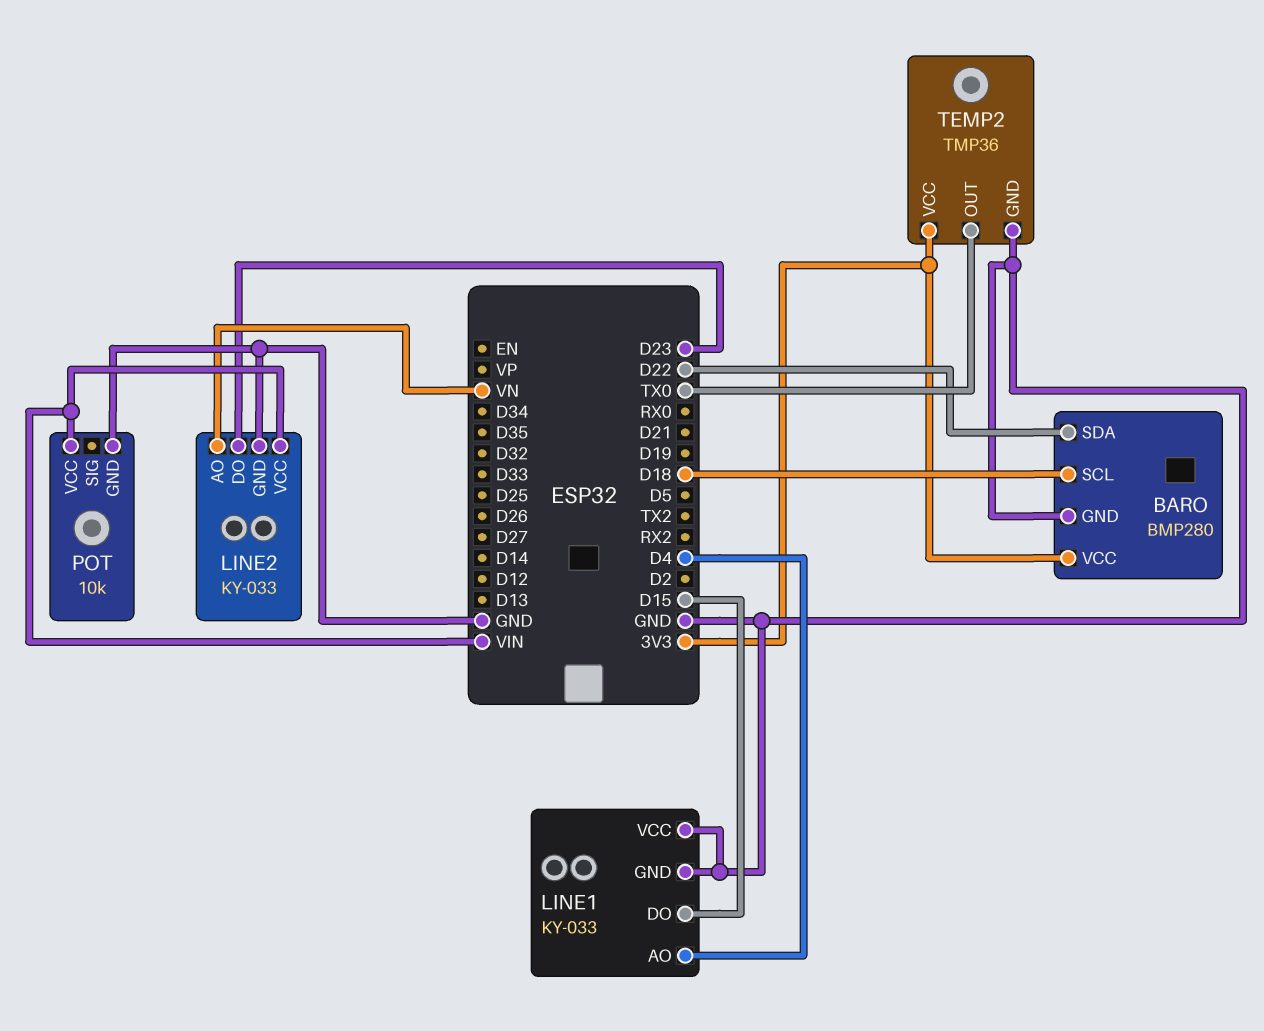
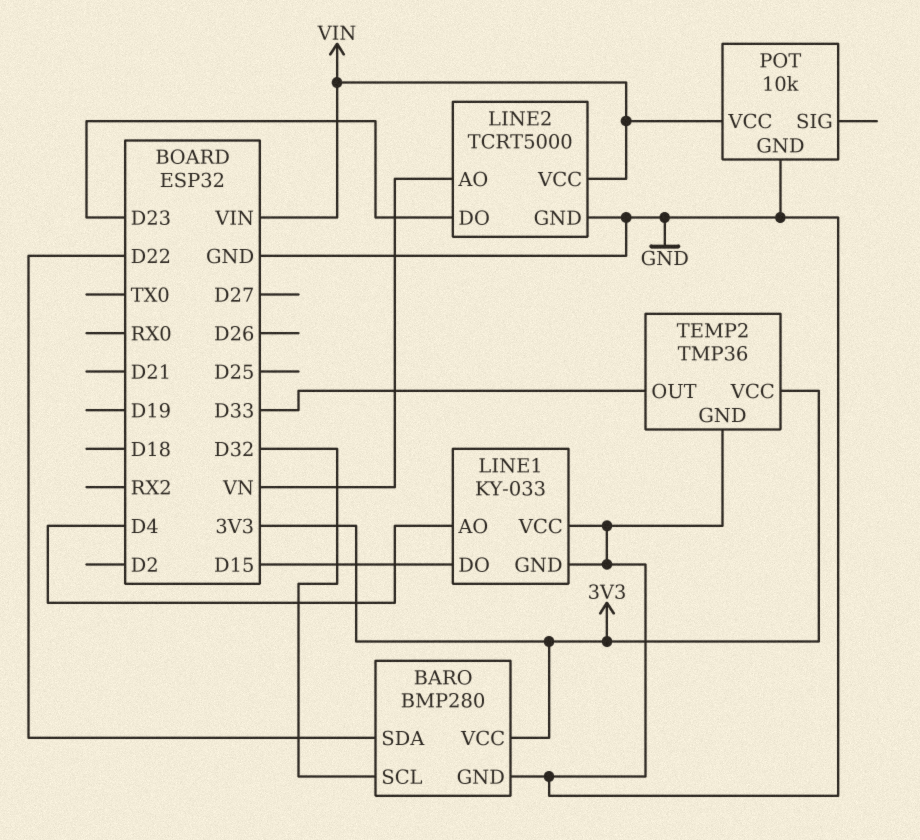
BARO pin SCL: D18 -> D32
LINE2: KY-033 -> TCRT5000
TEMP2 pin OUT: TX0 -> D33

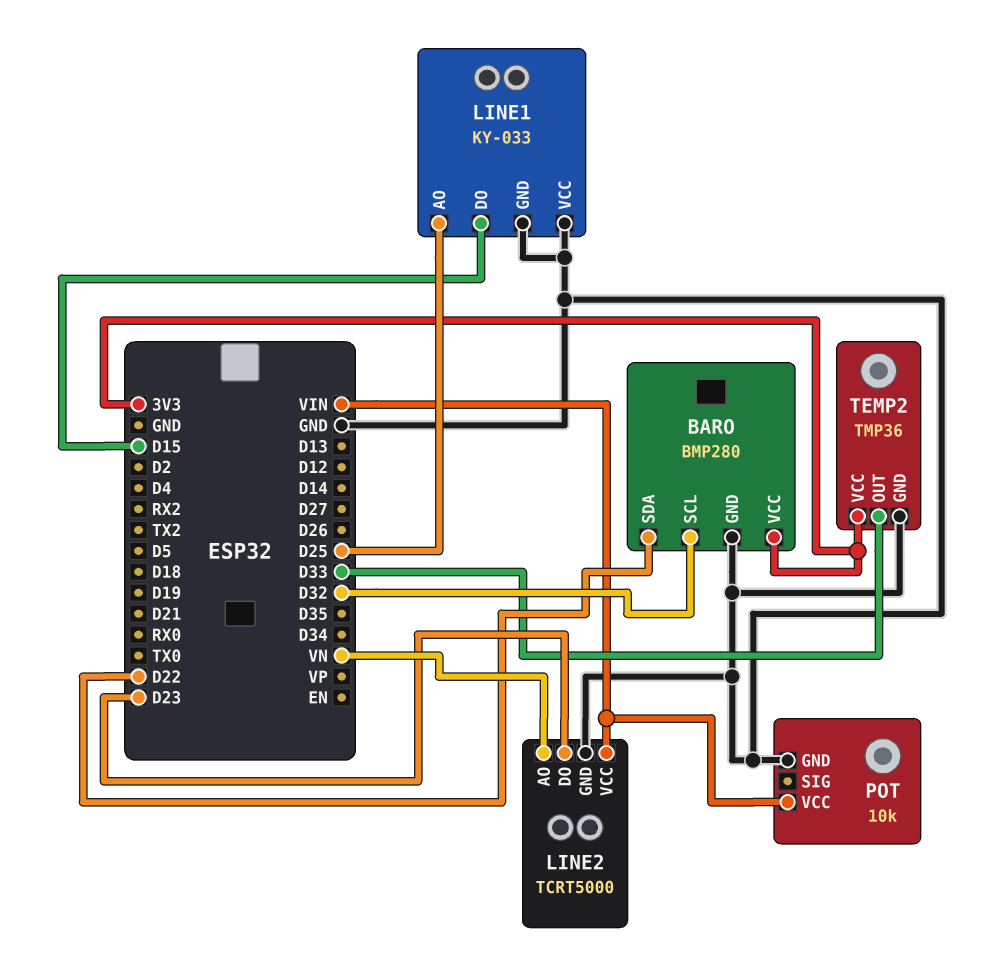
LINE1 pin AO: D4 -> D25

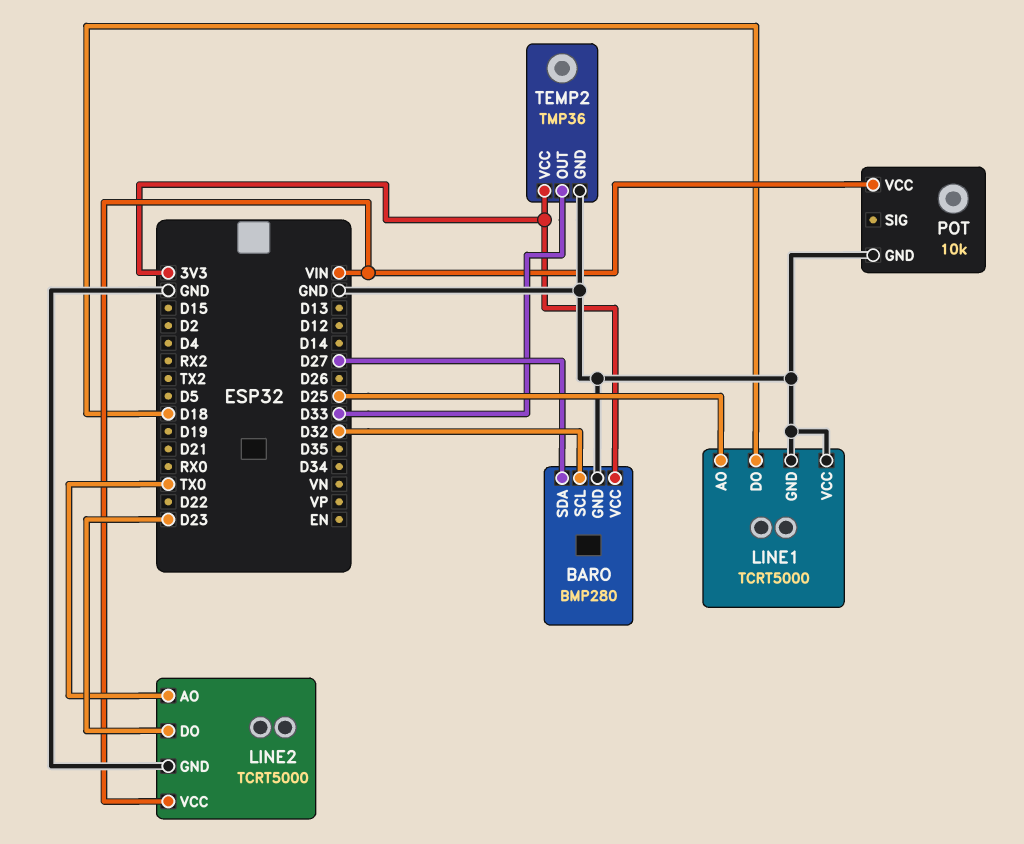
BARO pin SDA: D22 -> D27
LINE1: KY-033 -> TCRT5000
LINE1 pin DO: D15 -> D18
LINE2 pin AO: VN -> TX0

